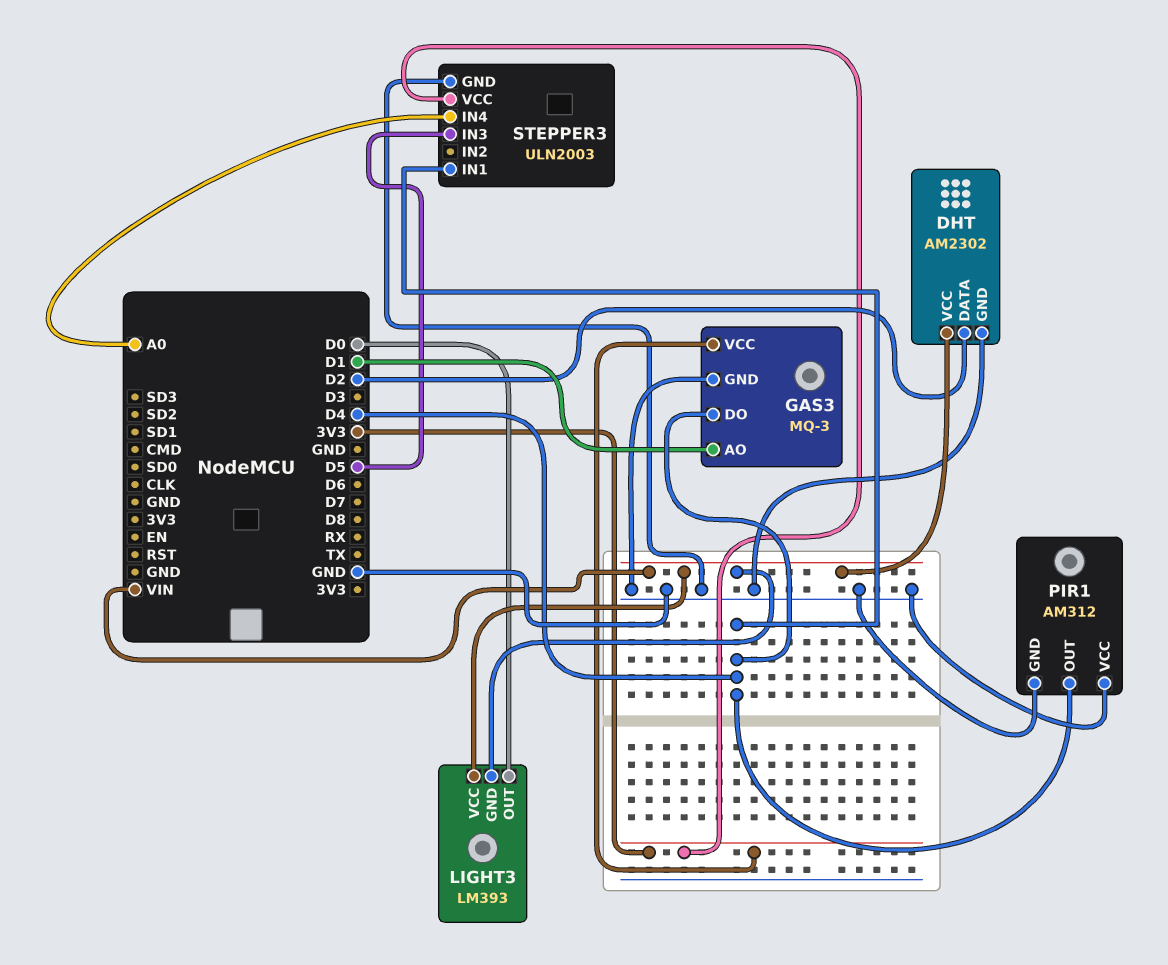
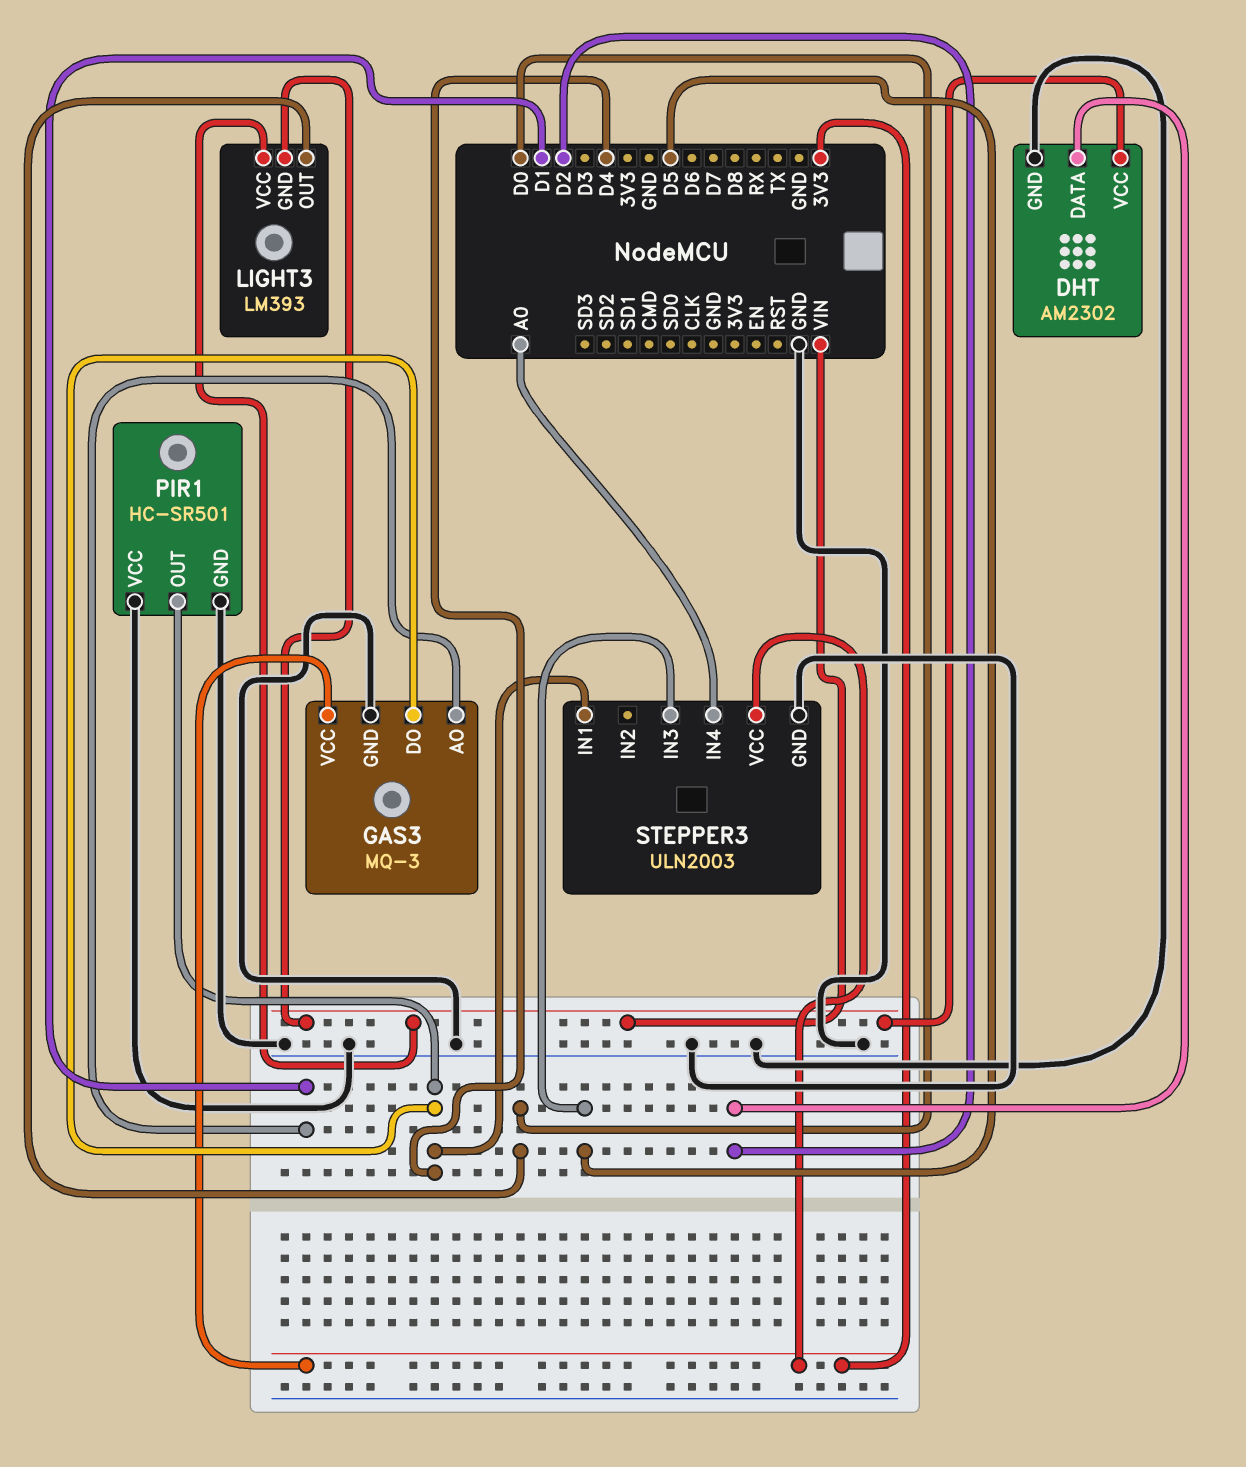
PIR1: AM312 -> HC-SR501

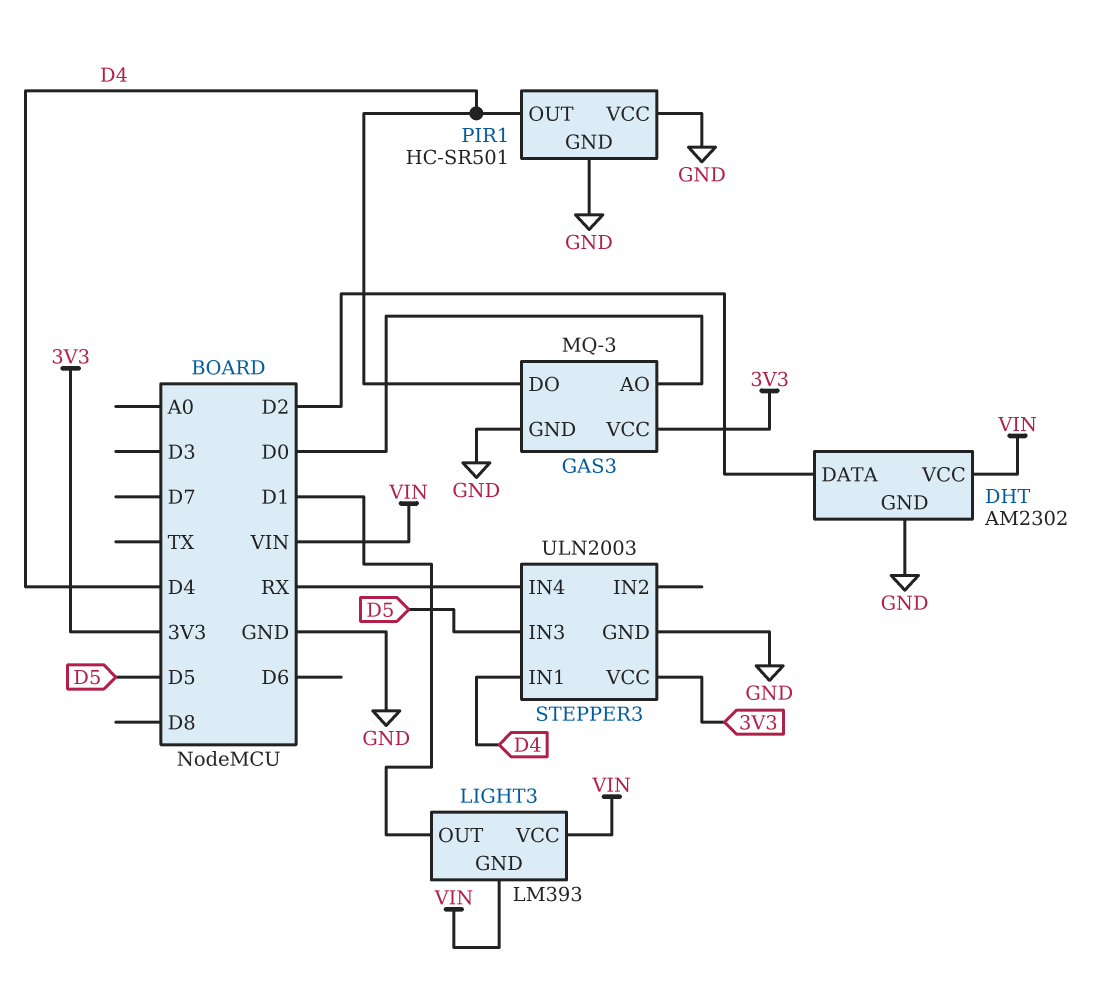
GAS3 pin AO: D1 -> D0
LIGHT3 pin OUT: D0 -> D1
STEPPER3 pin IN4: A0 -> RX

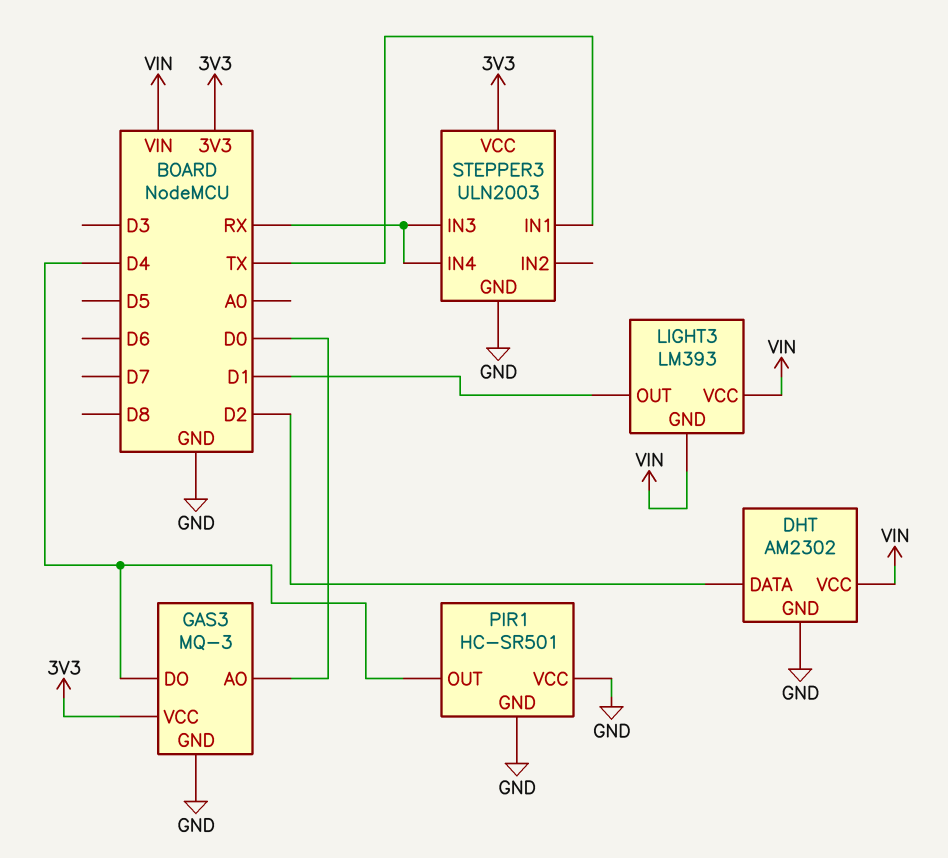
STEPPER3 pin IN1: D4 -> TX
STEPPER3 pin IN3: D5 -> RX

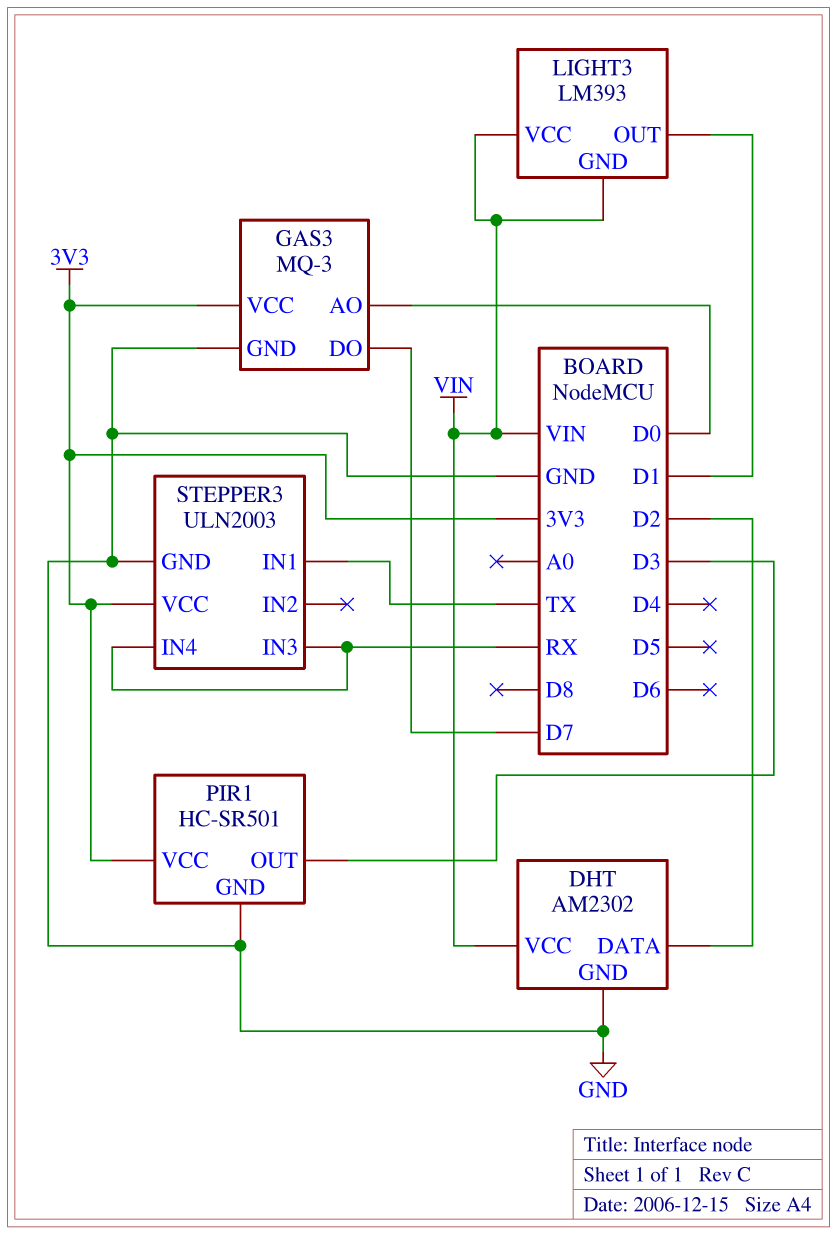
GAS3 pin DO: D4 -> D7
PIR1 pin OUT: D4 -> D3
PIR1 pin VCC: GND -> 3V3

